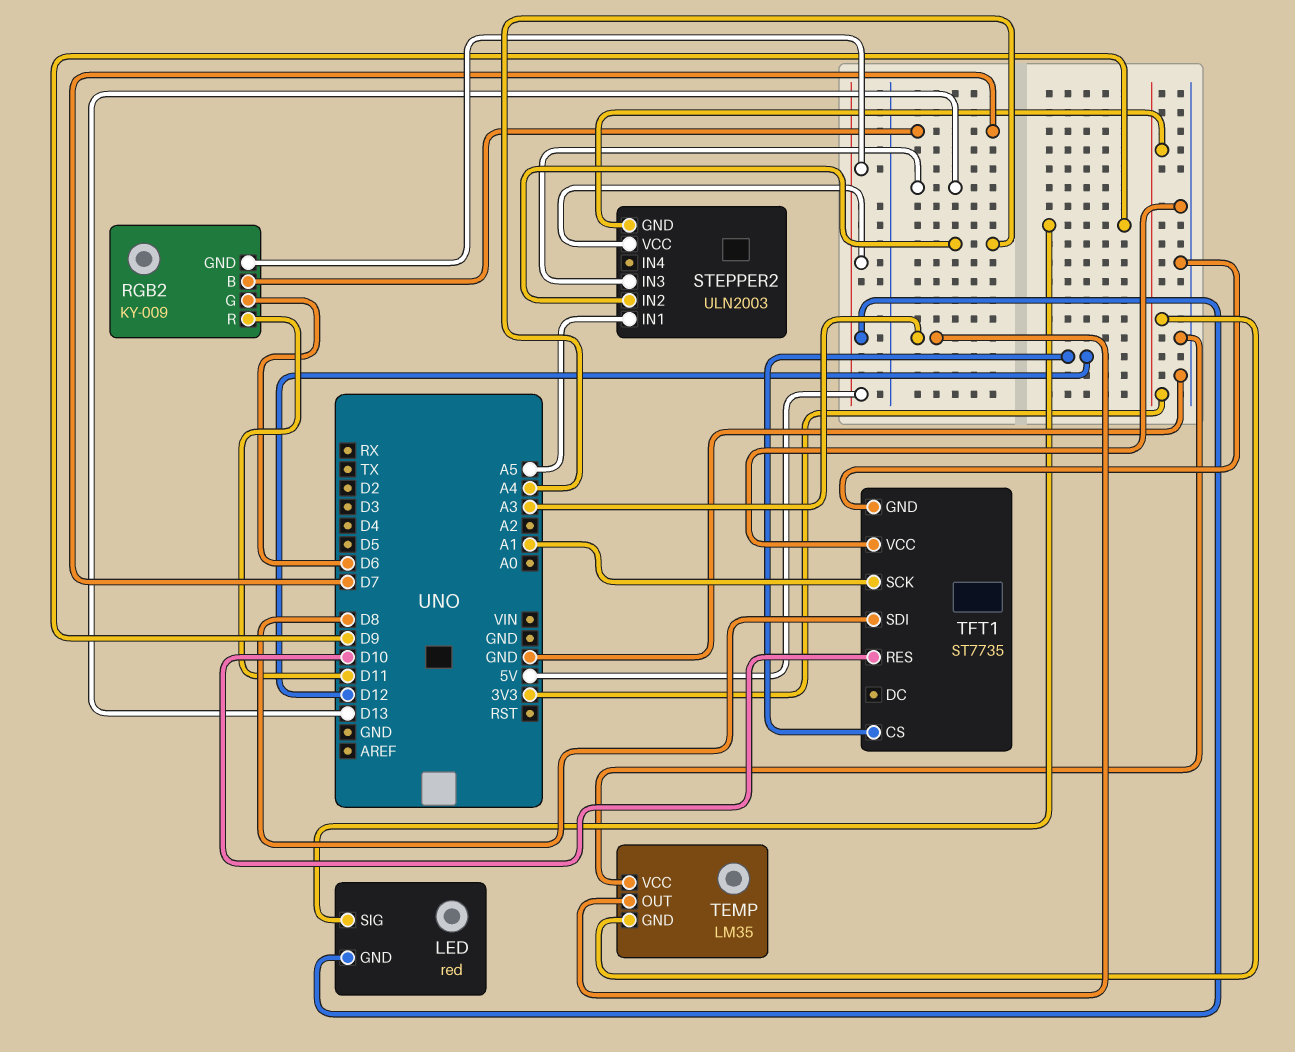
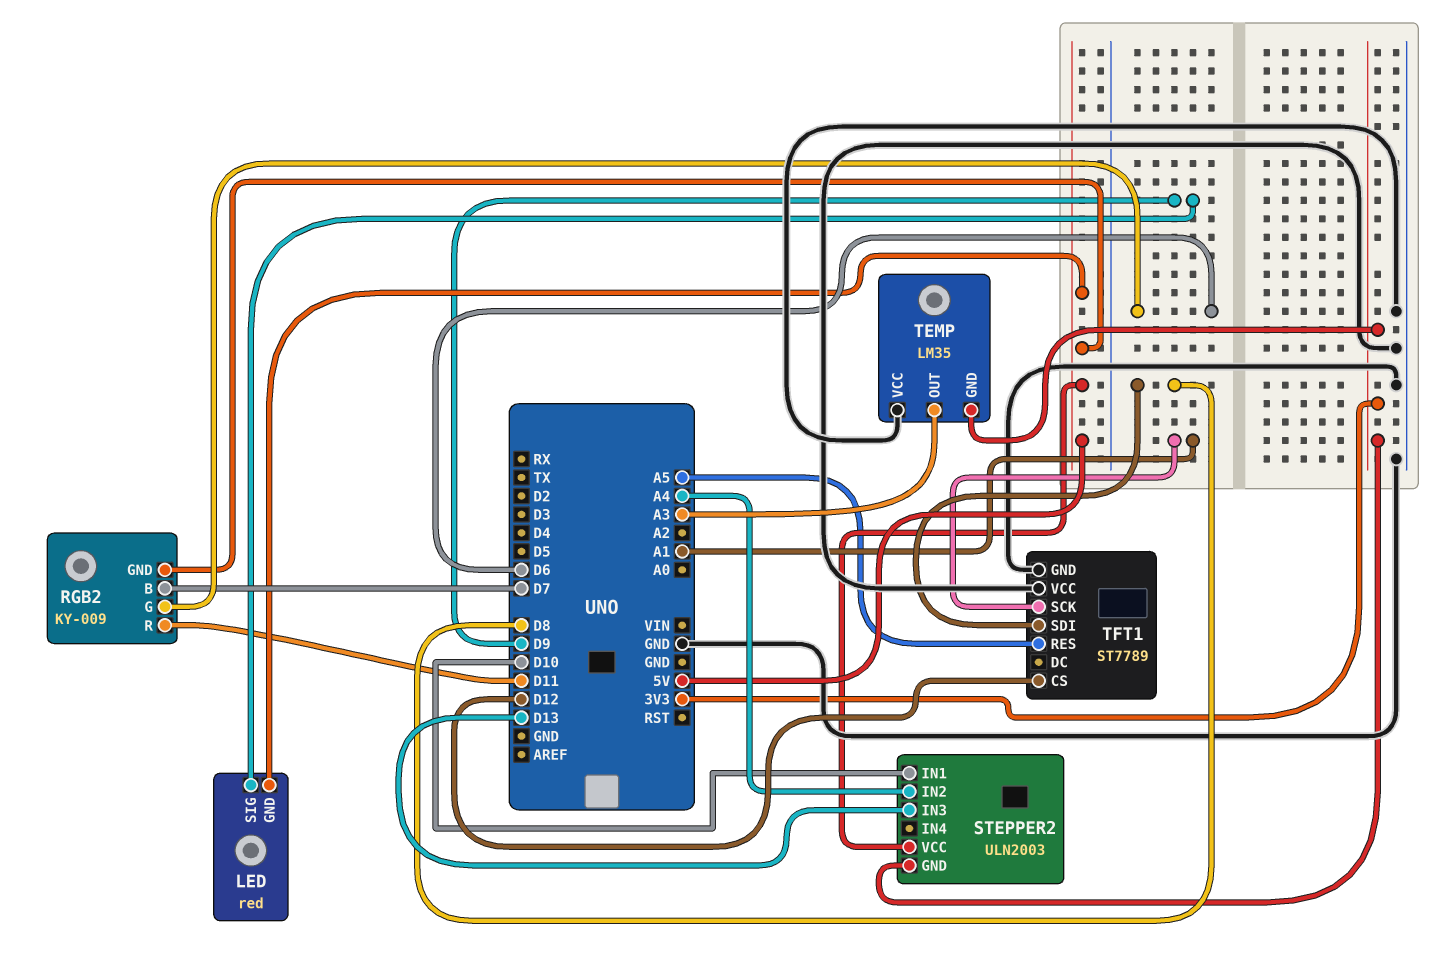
STEPPER2 pin IN1: A5 -> D10
TFT1: ST7735 -> ST7789
TFT1 pin RES: D10 -> A5

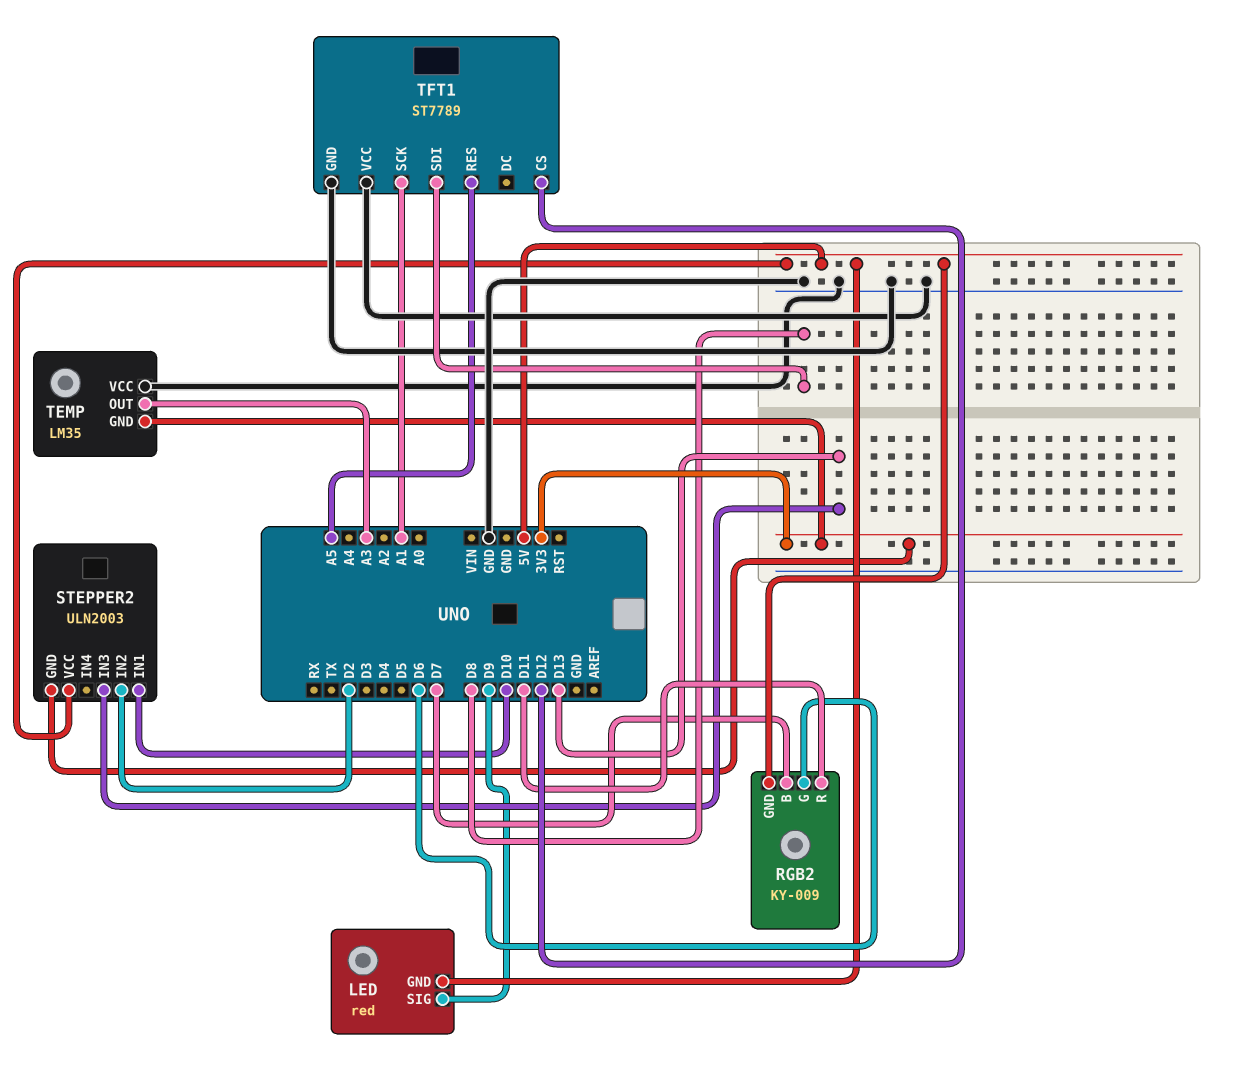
STEPPER2 pin IN2: A4 -> D2

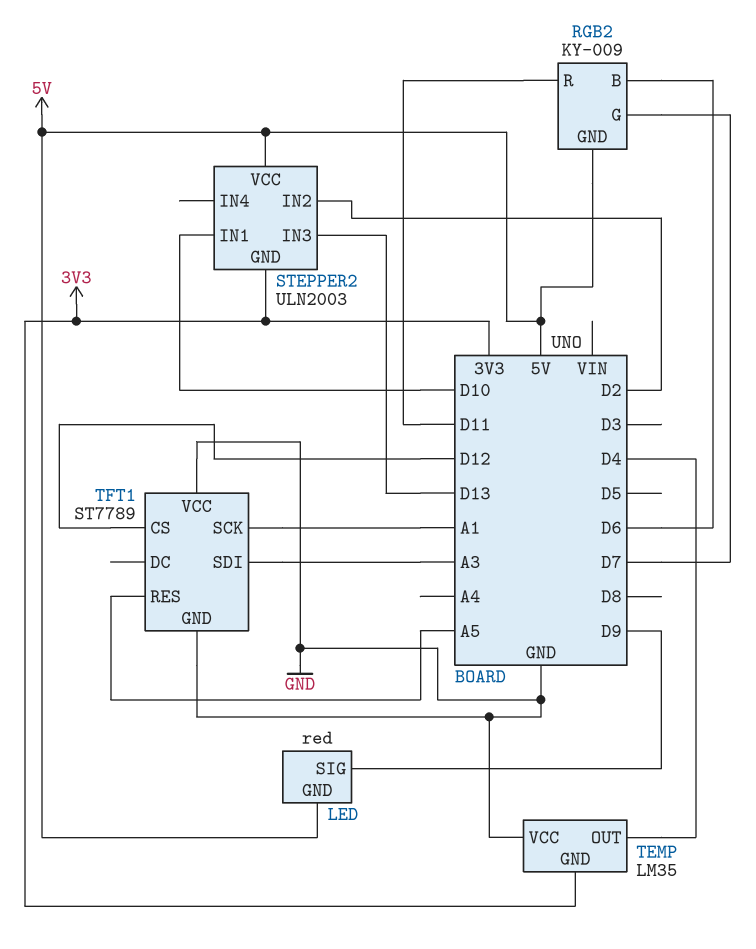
RGB2 pin B: D7 -> D6
RGB2 pin G: D6 -> D7
TEMP pin OUT: A3 -> D4
TFT1 pin SDI: D8 -> A3

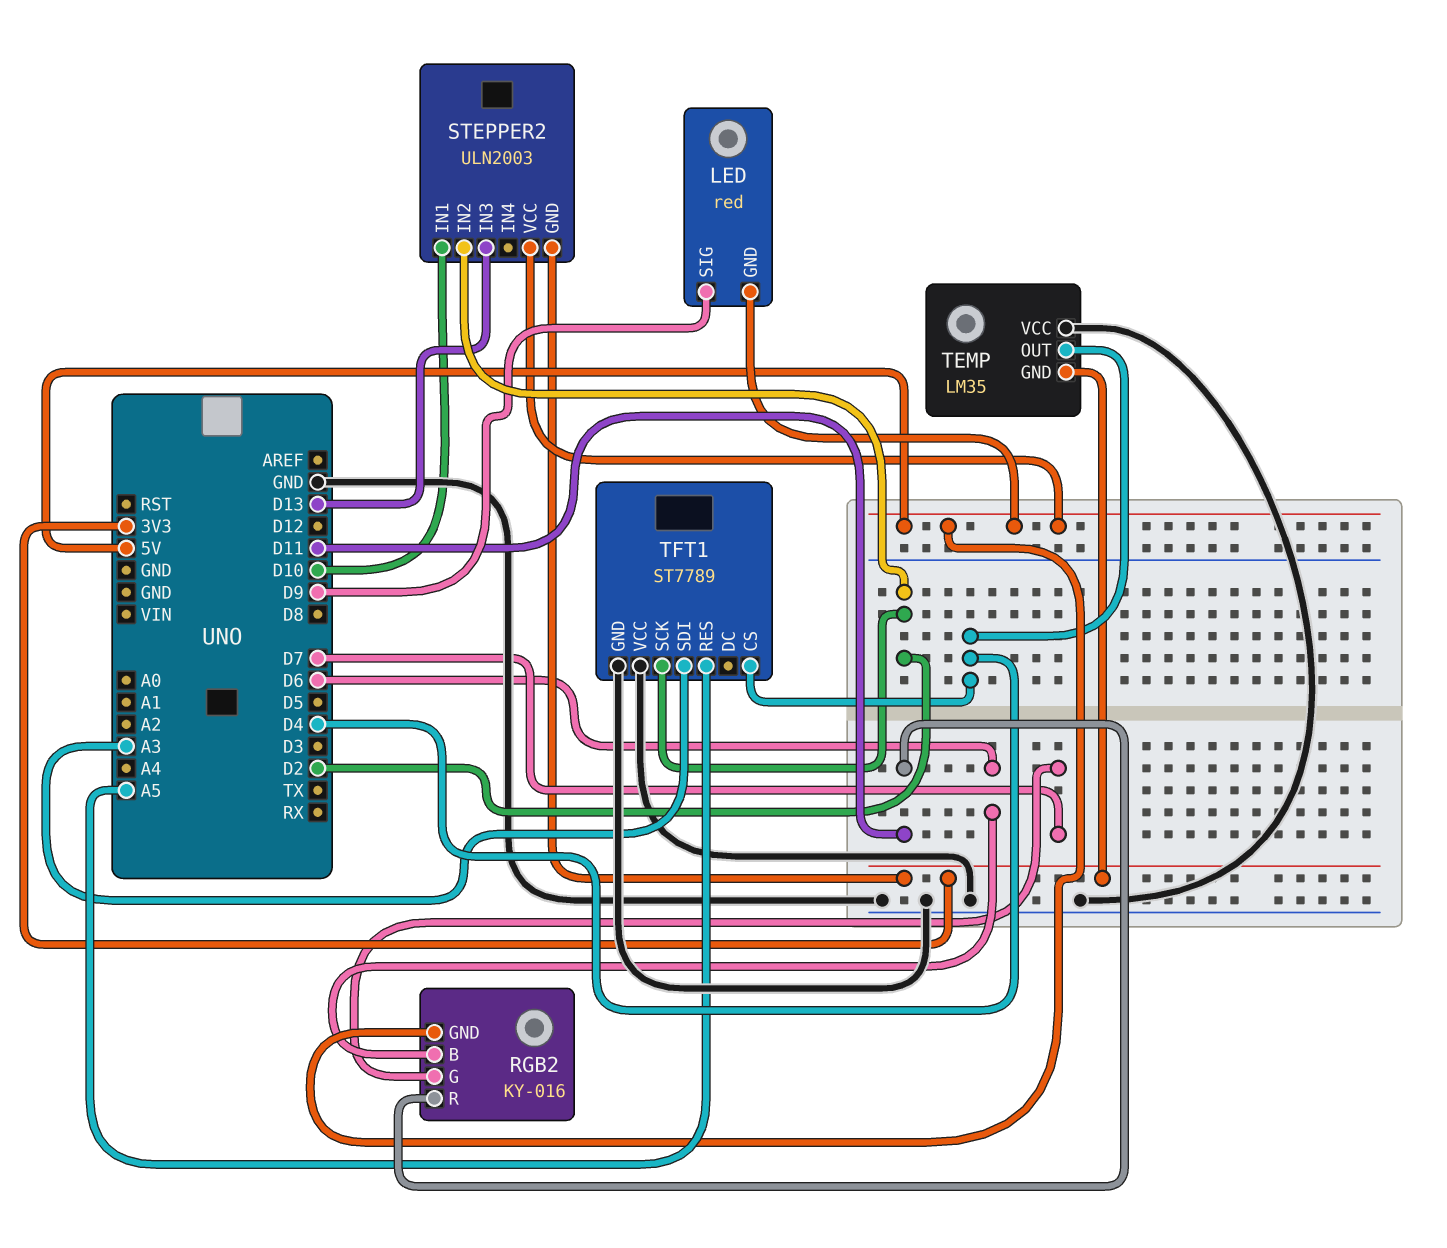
RGB2: KY-009 -> KY-016
TFT1 pin CS: D12 -> D4
TFT1 pin SCK: A1 -> D2

